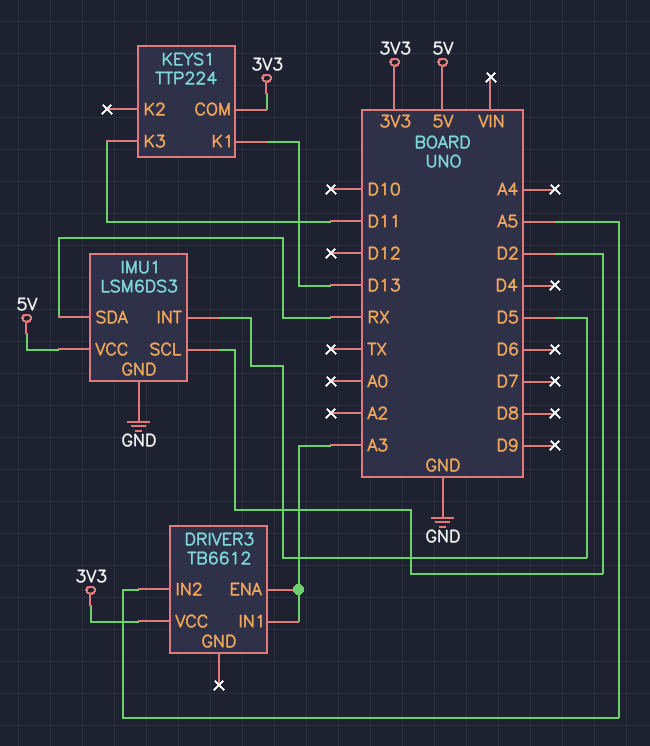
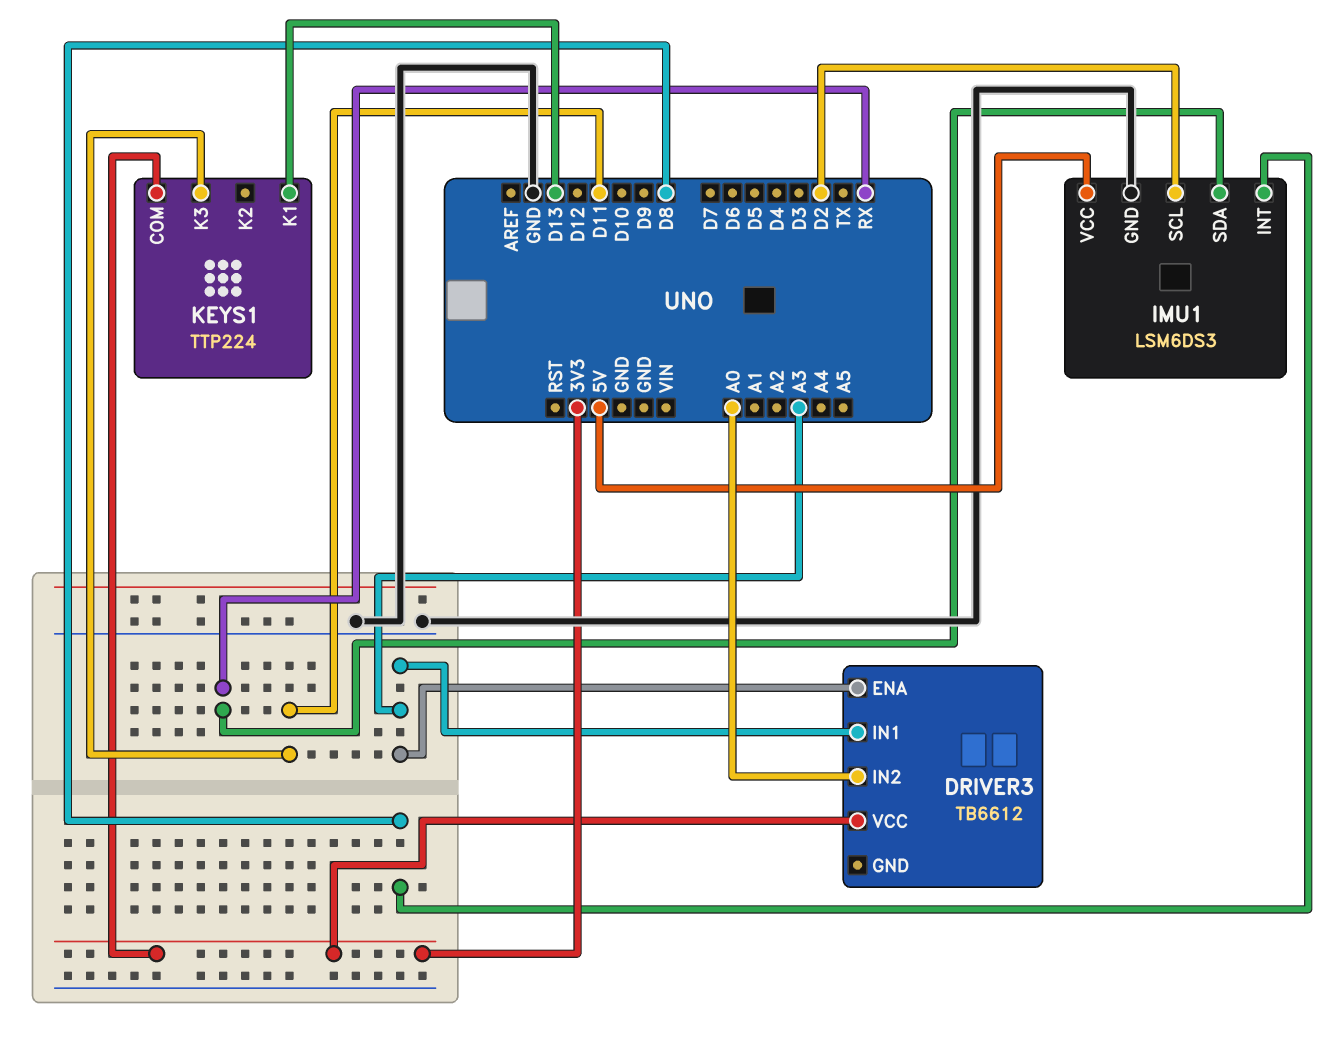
DRIVER3 pin IN2: A5 -> A0
IMU1 pin INT: D5 -> D8

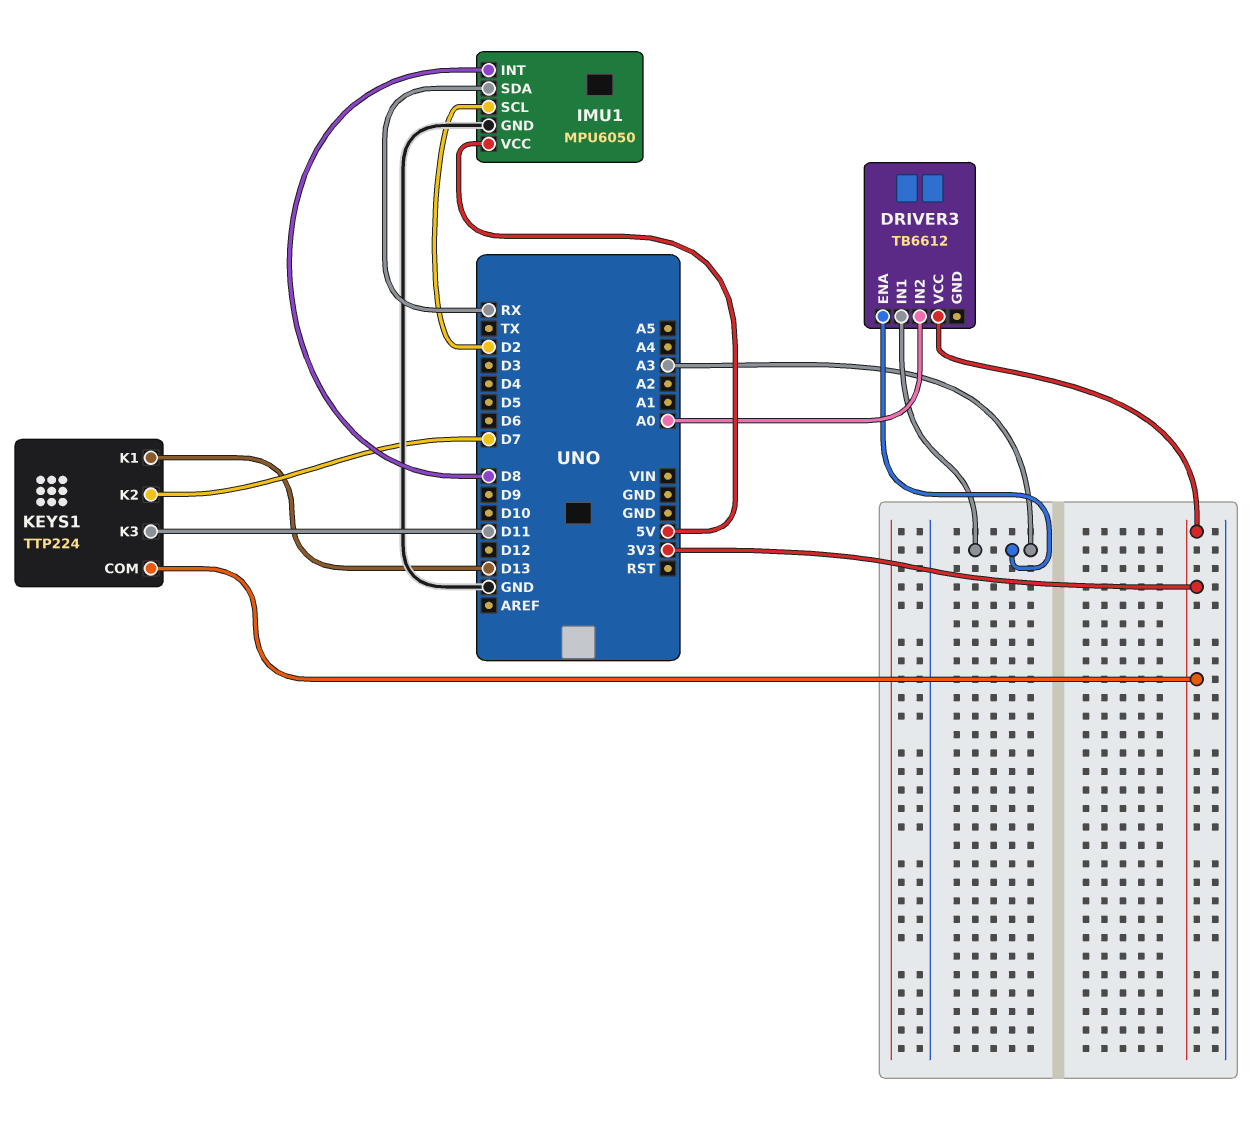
IMU1: LSM6DS3 -> MPU6050
KEYS1 pin K2: none -> D7

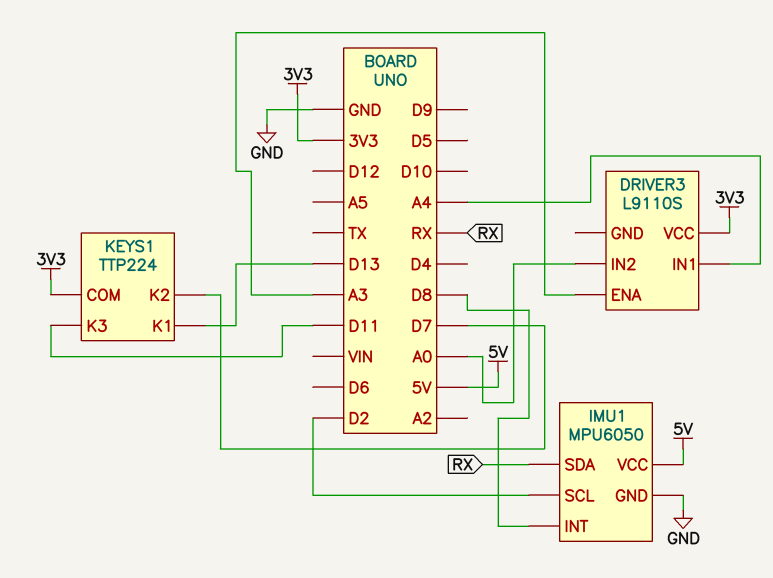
DRIVER3: TB6612 -> L9110S
DRIVER3 pin IN1: A3 -> A4

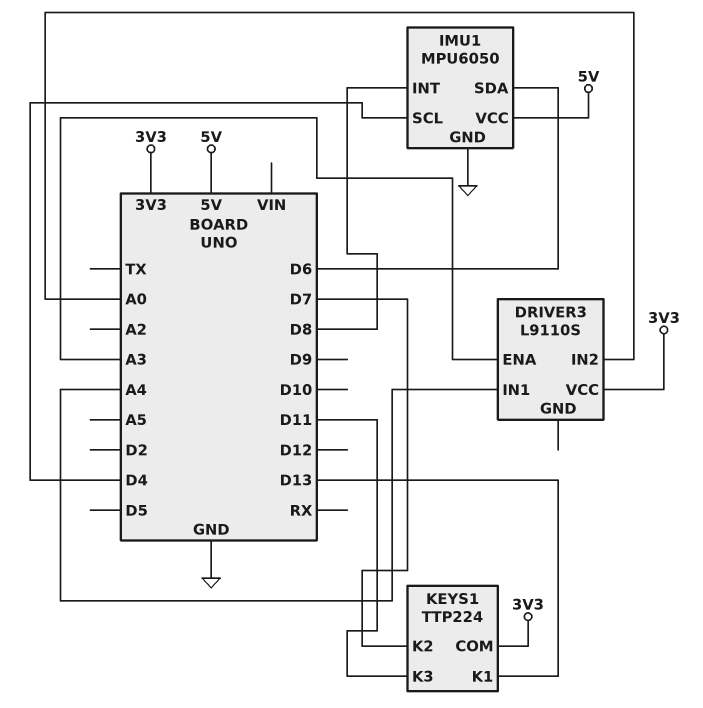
IMU1 pin SCL: D2 -> D4
IMU1 pin SDA: RX -> D6

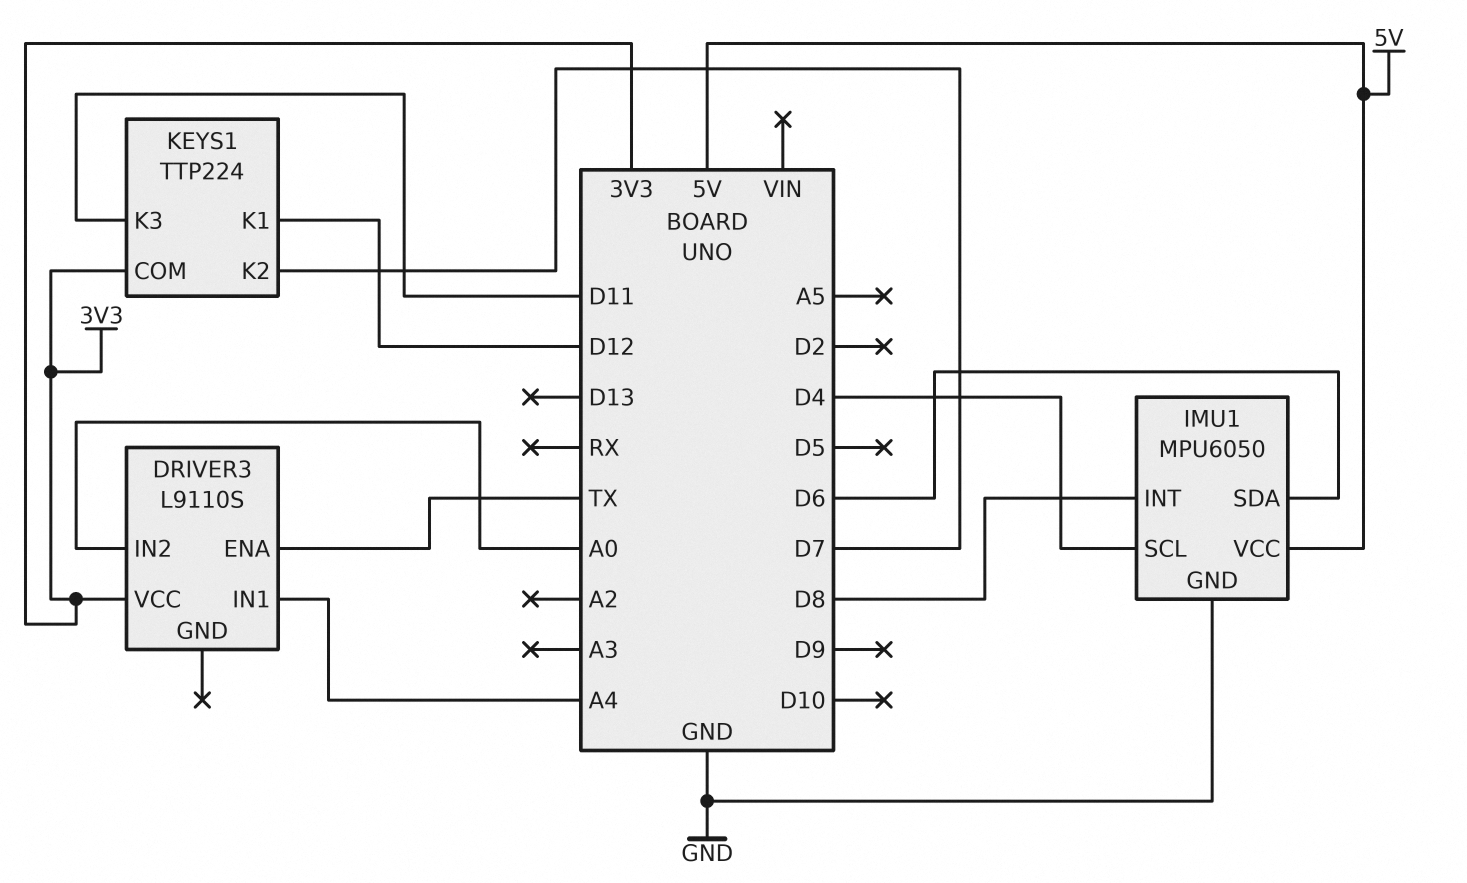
DRIVER3 pin ENA: A3 -> TX
KEYS1 pin K1: D13 -> D12

